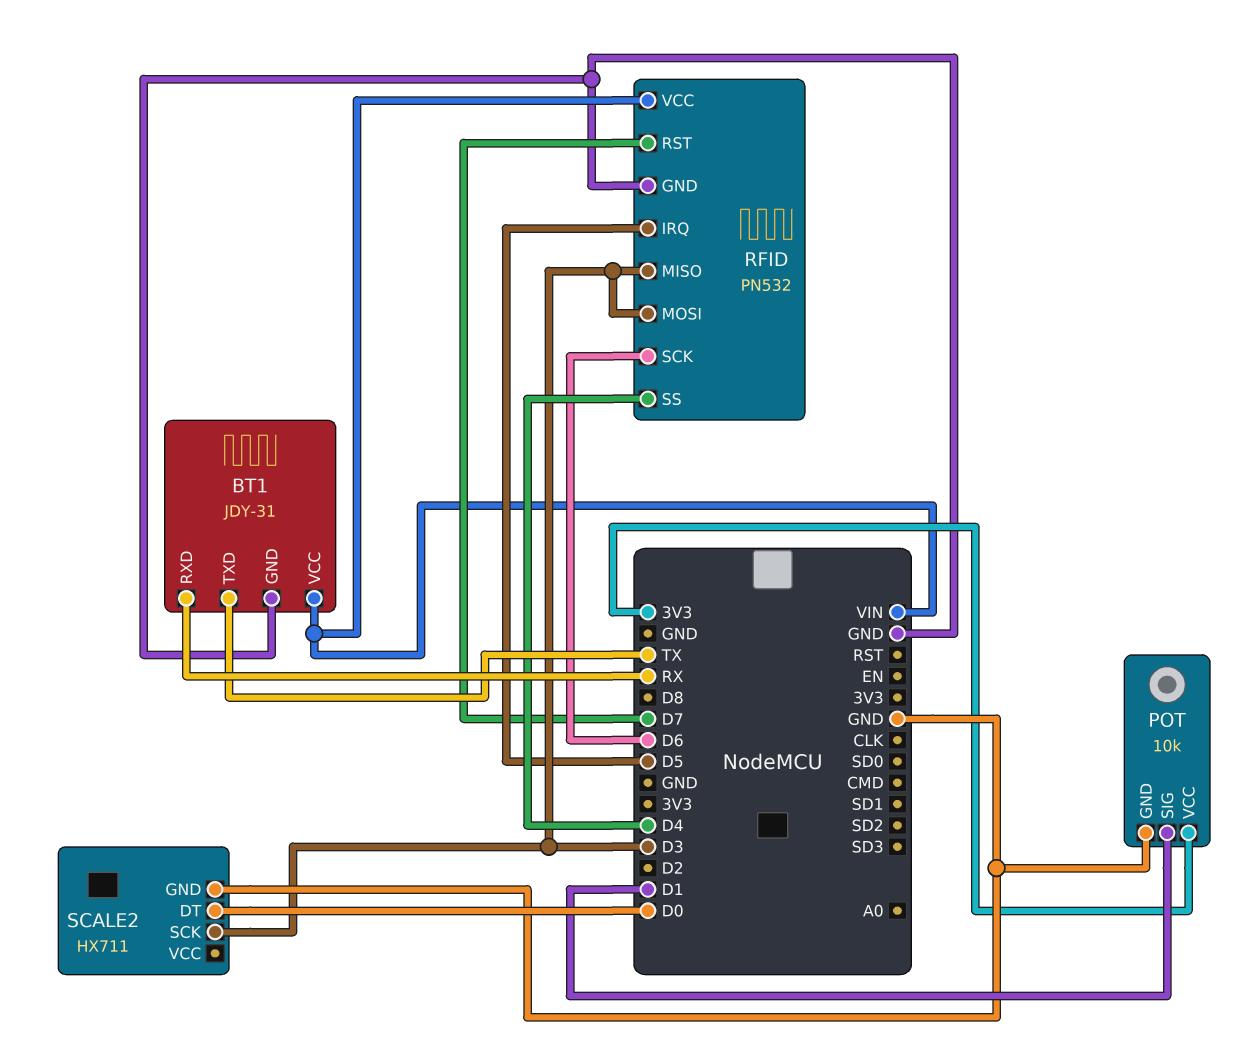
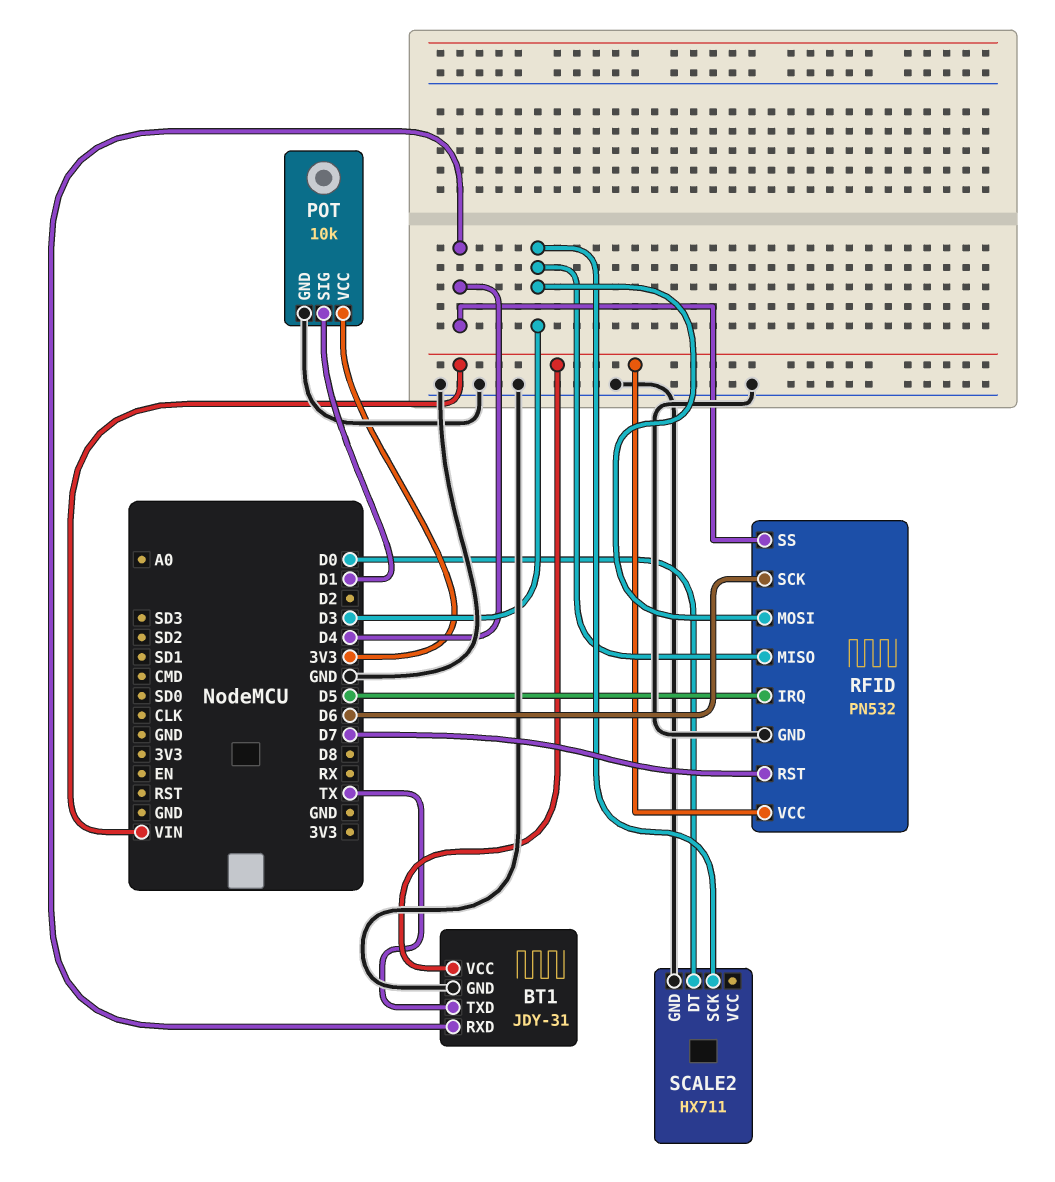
BT1 pin RXD: RX -> D4

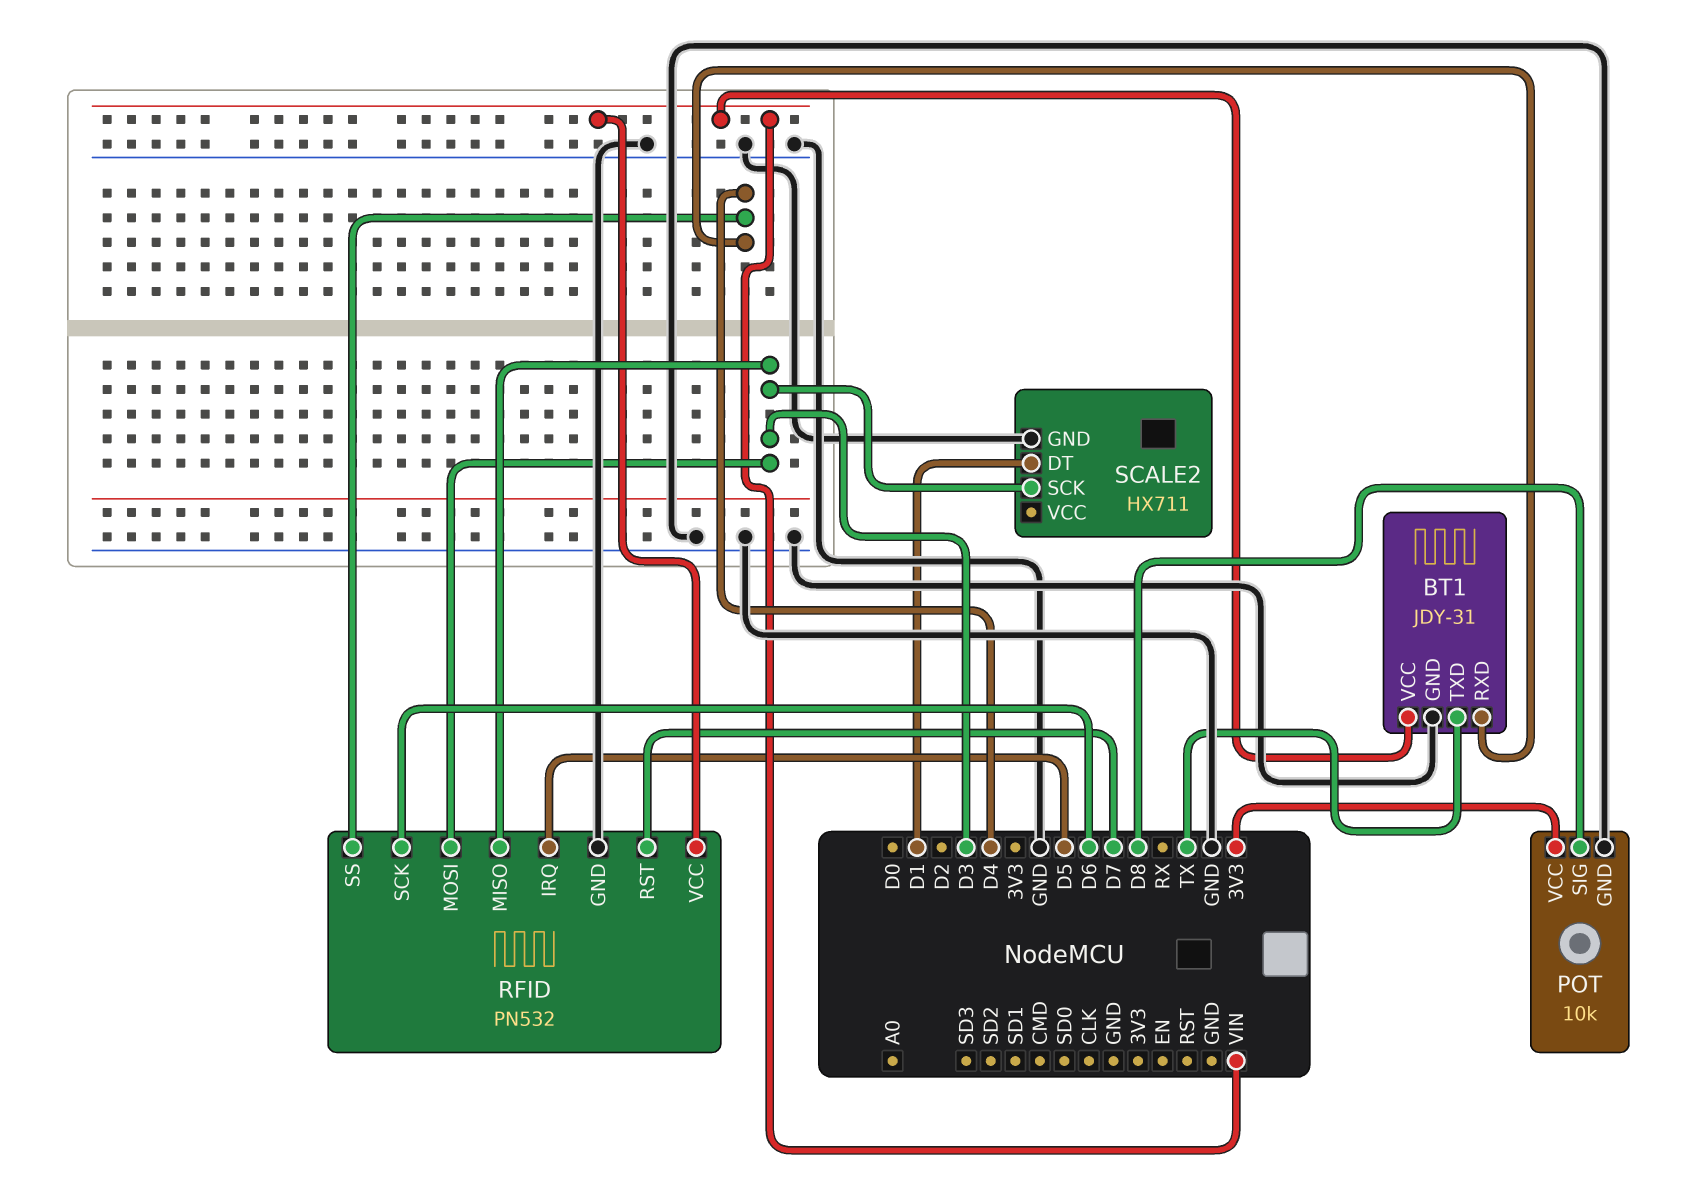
POT pin SIG: D1 -> D8
SCALE2 pin DT: D0 -> D1

